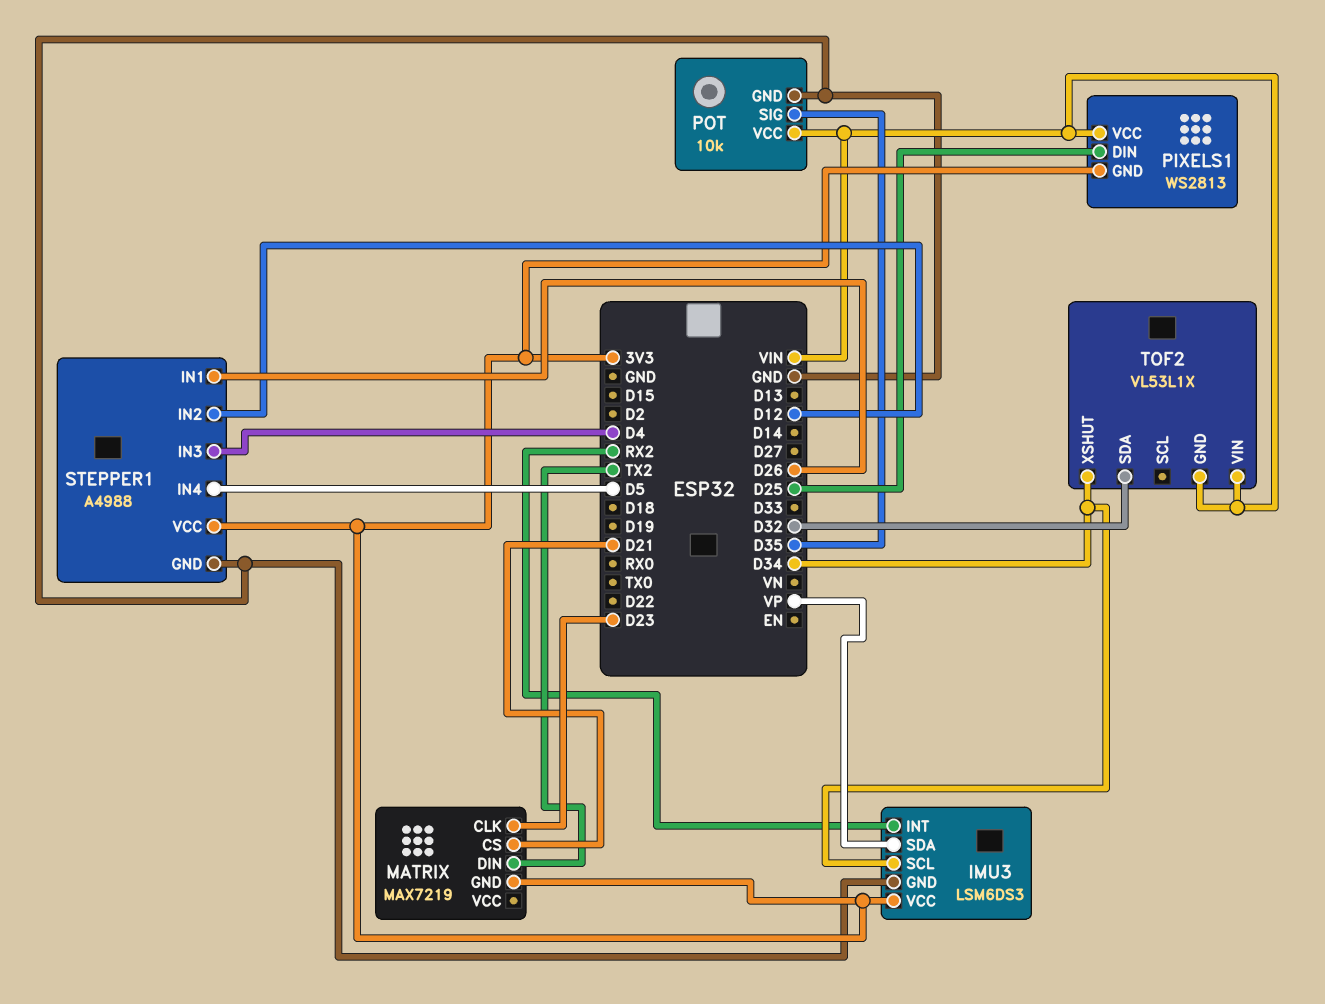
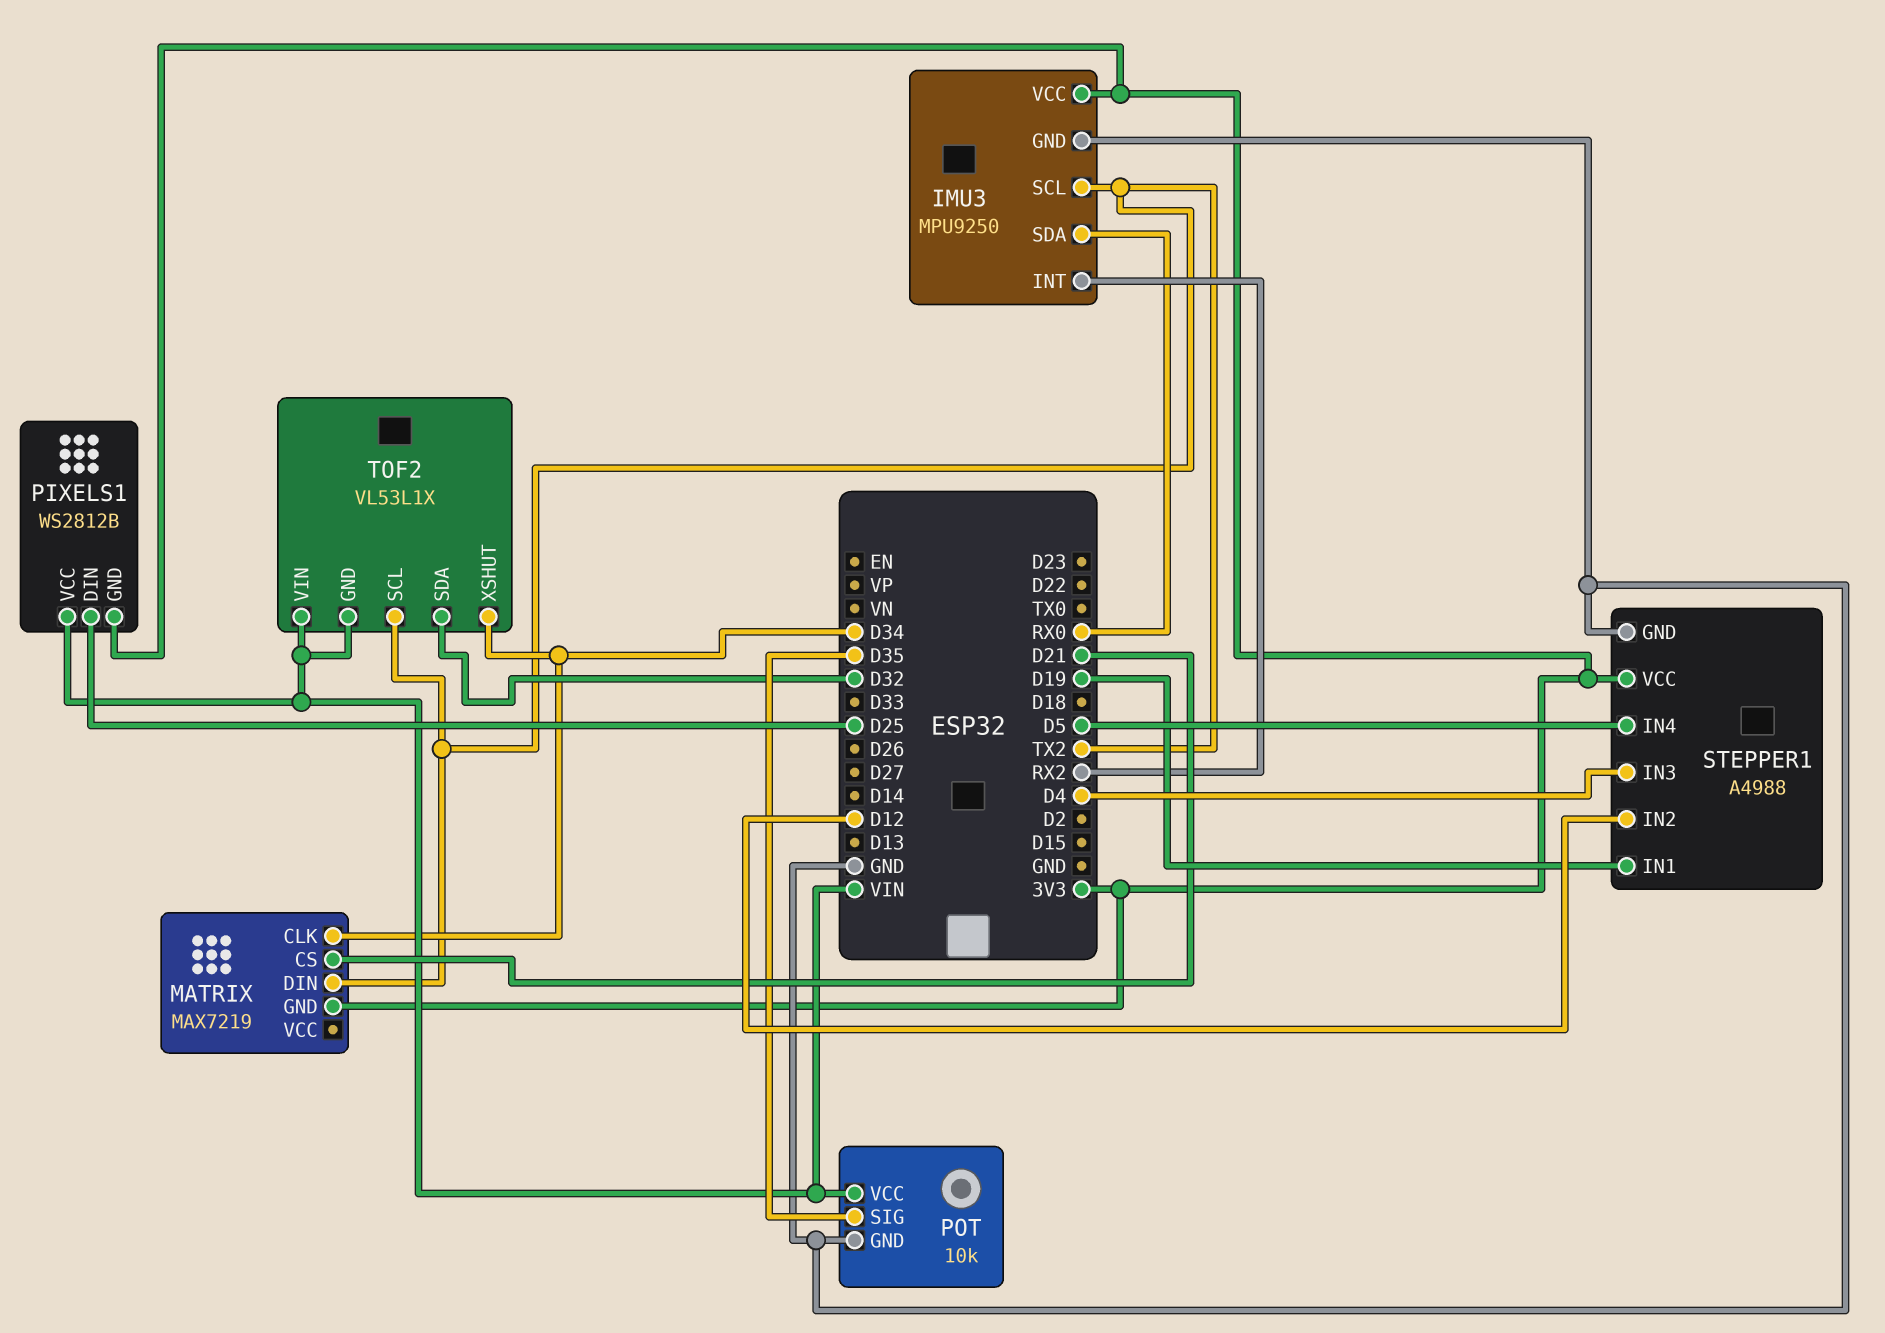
IMU3: LSM6DS3 -> MPU9250
IMU3 pin SCL: D34 -> TX2
IMU3 pin SDA: VP -> RX0
MATRIX pin CLK: D23 -> D34
PIXELS1: WS2813 -> WS2812B
STEPPER1 pin IN1: D26 -> D19
TOF2 pin SCL: none -> TX2

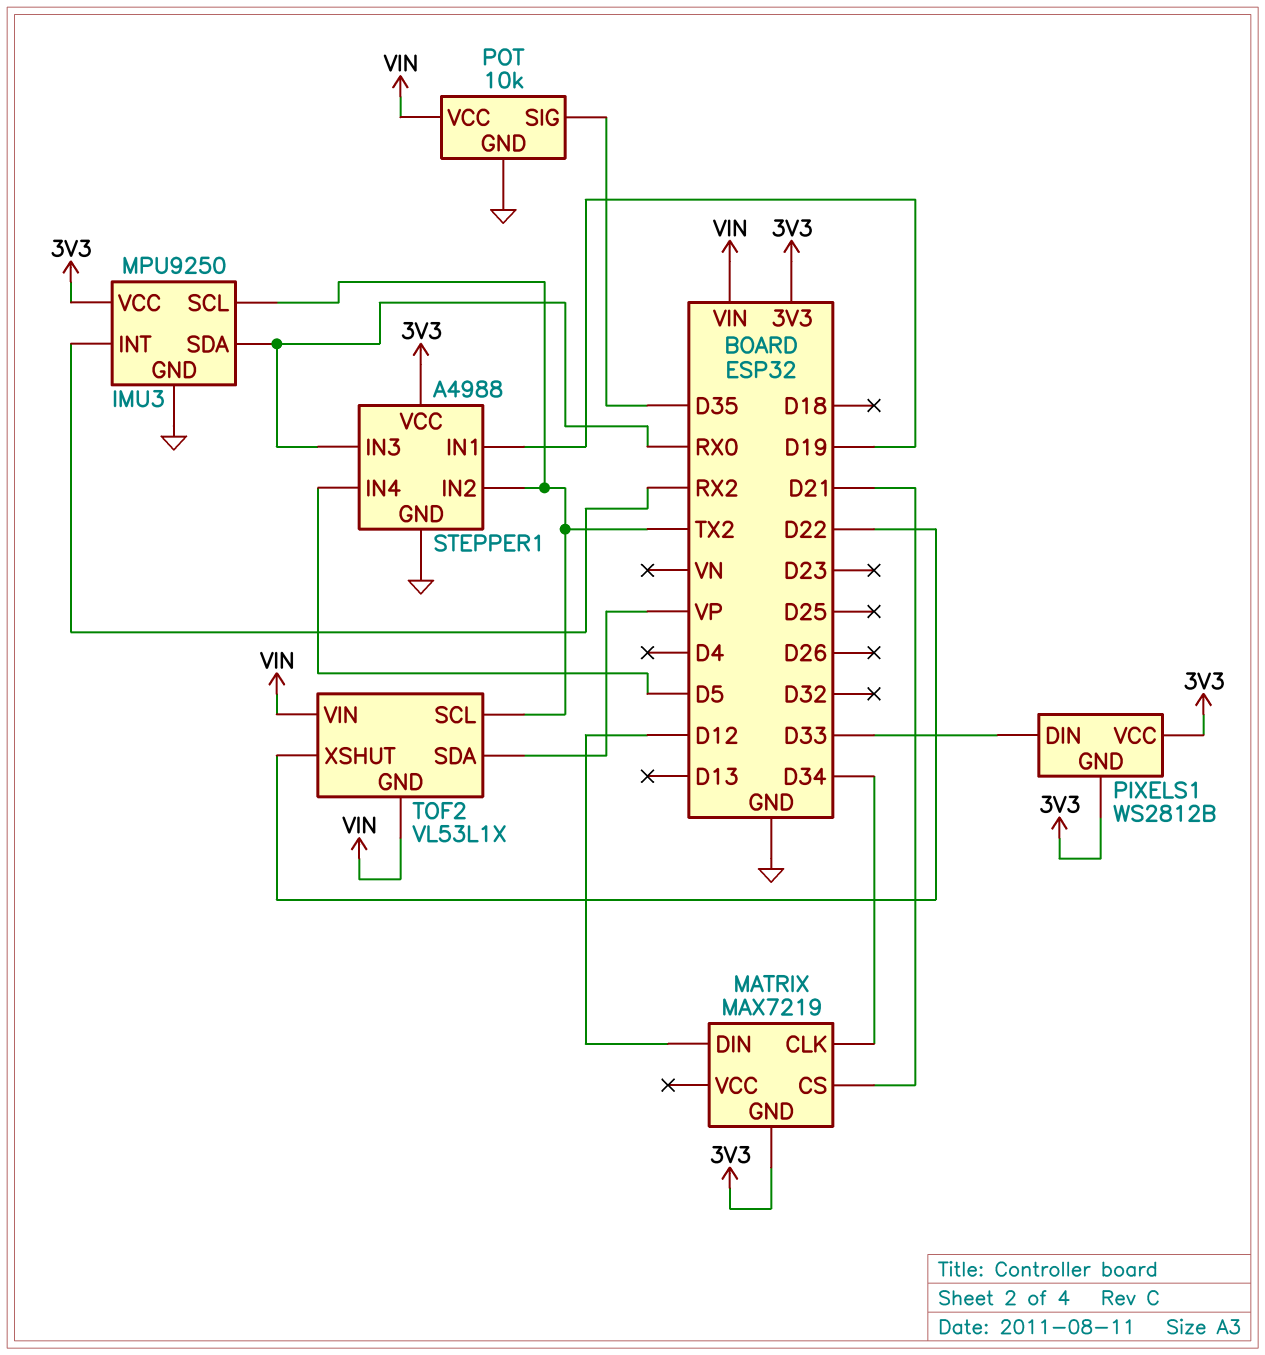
MATRIX pin DIN: TX2 -> D12
PIXELS1 pin DIN: D25 -> D33
PIXELS1 pin VCC: VIN -> 3V3
STEPPER1 pin IN2: D12 -> TX2
STEPPER1 pin IN3: D4 -> RX0
TOF2 pin SDA: D32 -> VP
TOF2 pin XSHUT: D34 -> D22

